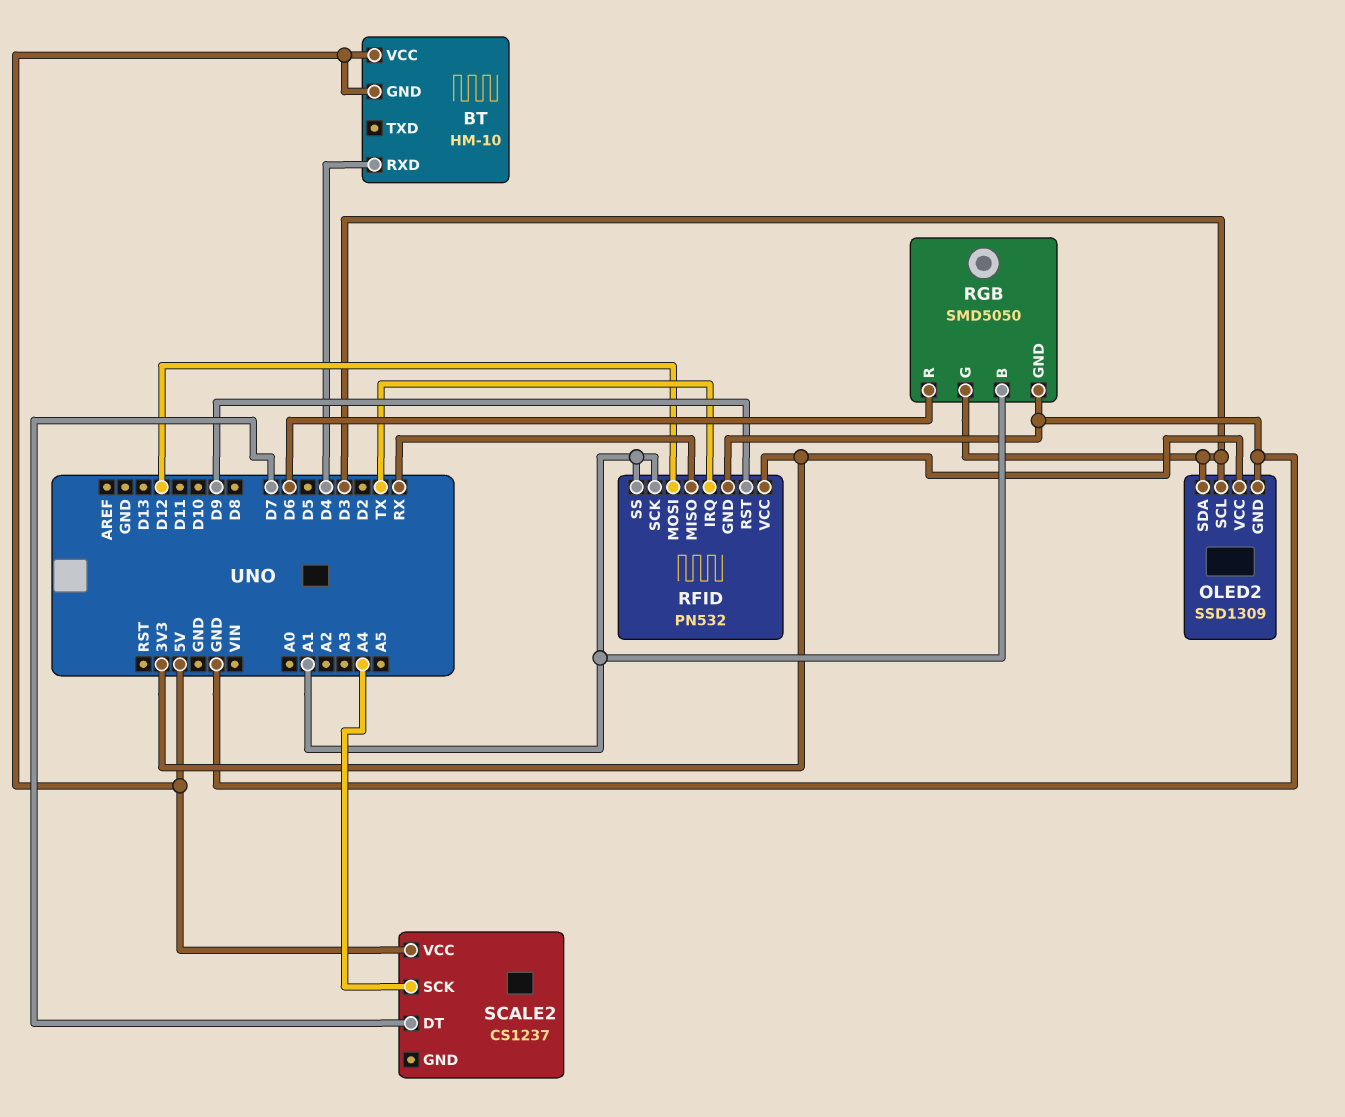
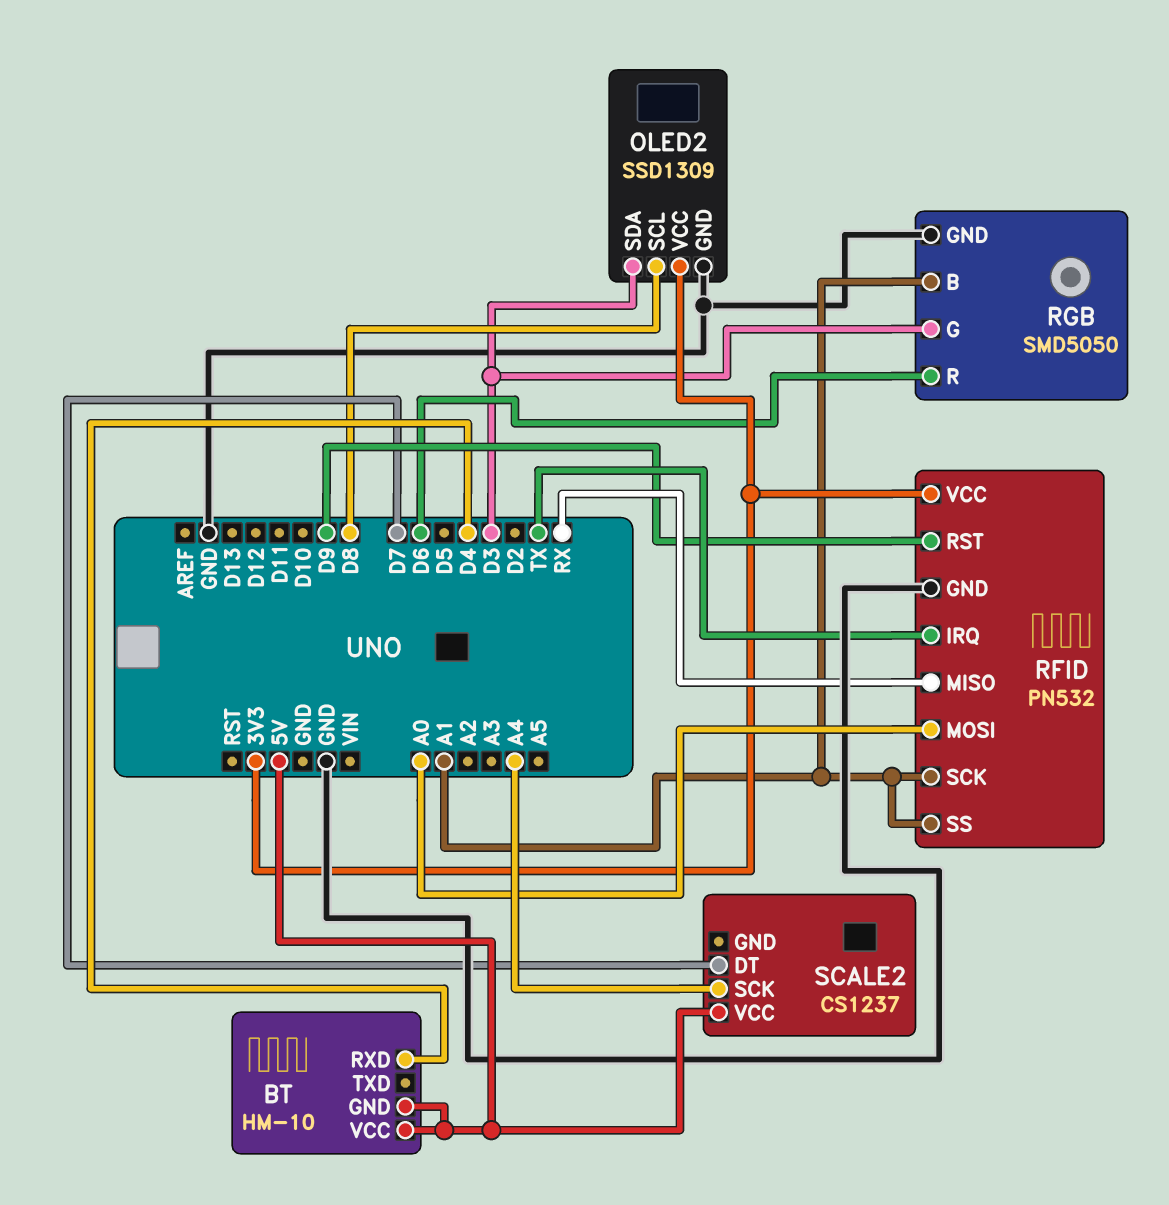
OLED2 pin SCL: D3 -> D8
RFID pin MOSI: D12 -> A0

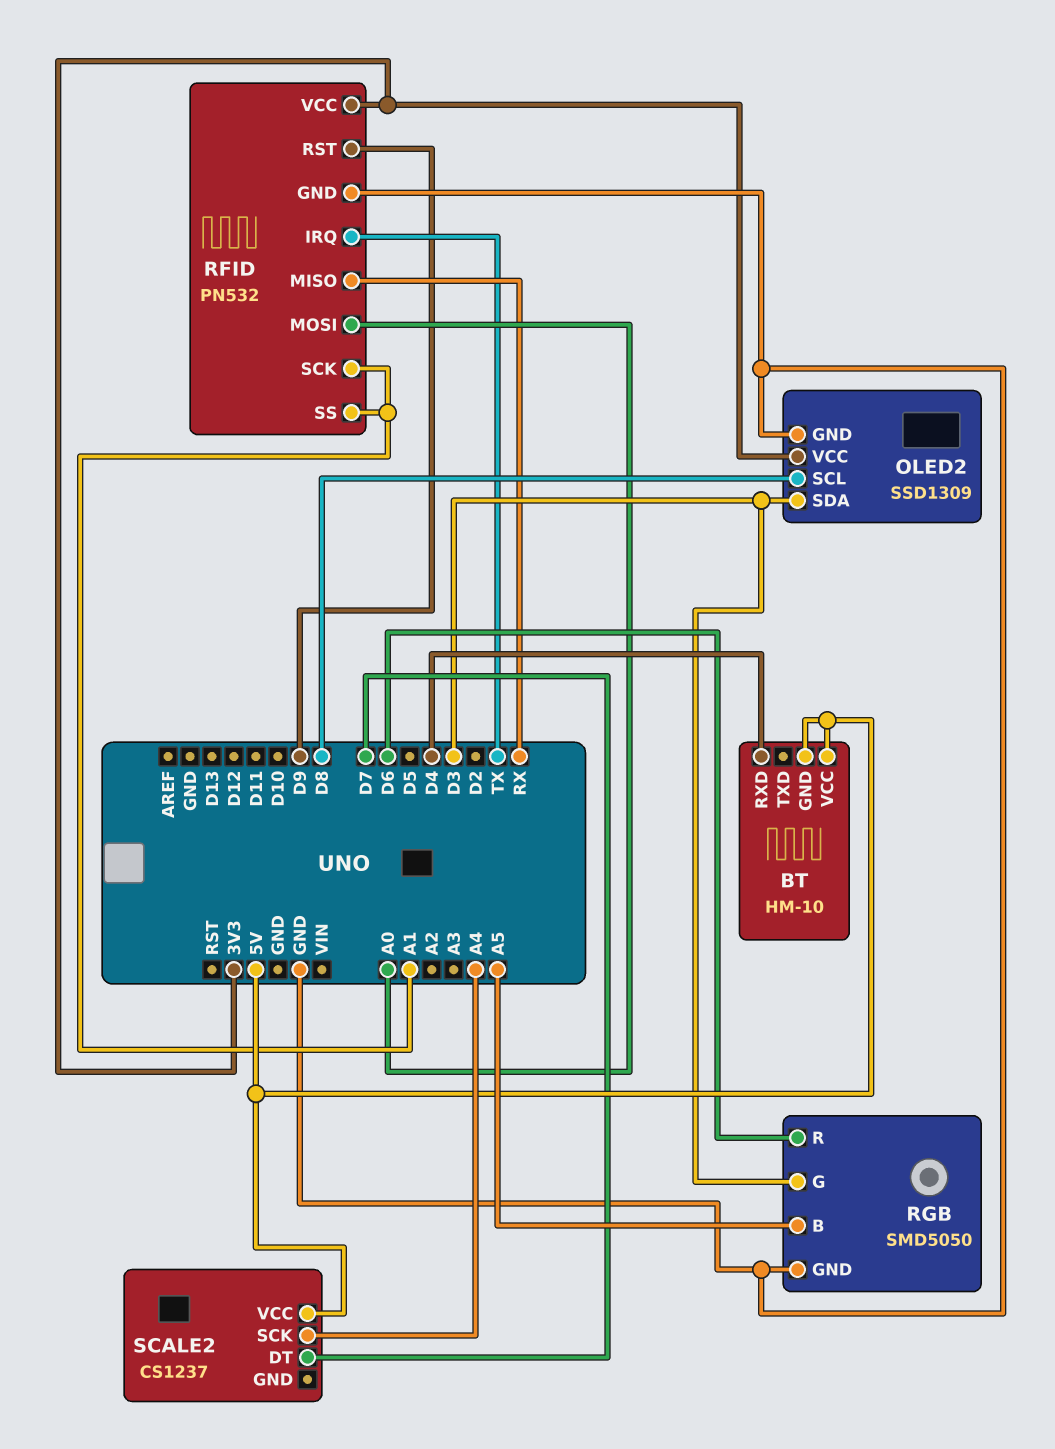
RGB pin B: A1 -> A5

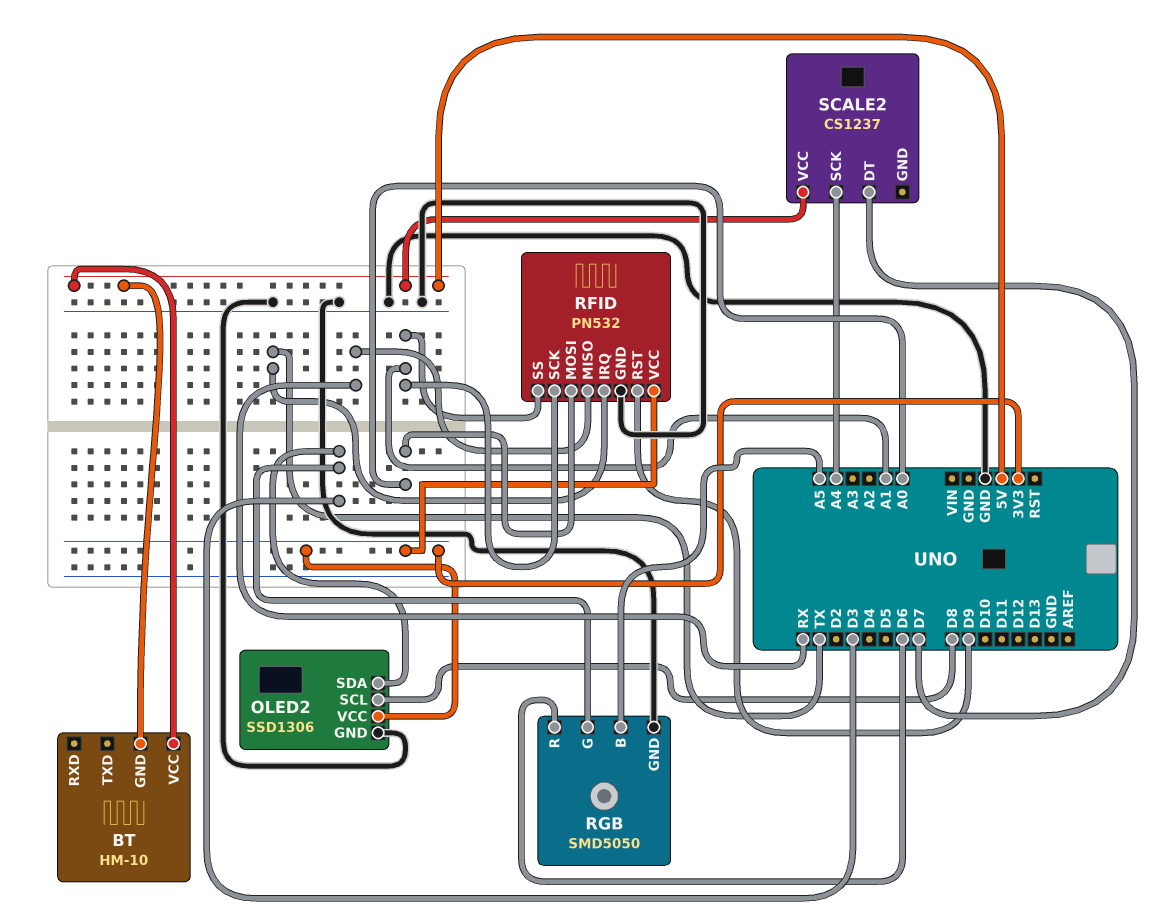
BT pin RXD: D4 -> none
OLED2: SSD1309 -> SSD1306

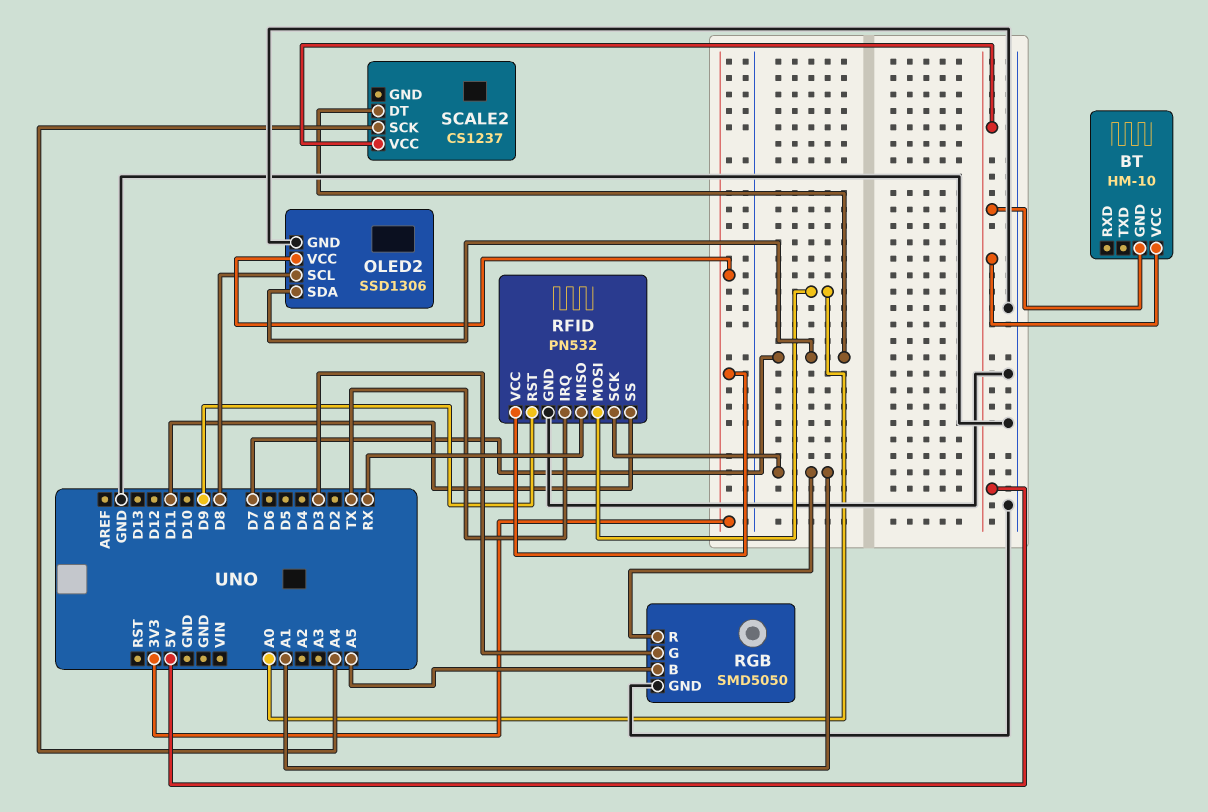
OLED2 pin SDA: D3 -> D7
RFID pin SS: A1 -> D11
RGB pin R: D6 -> A1

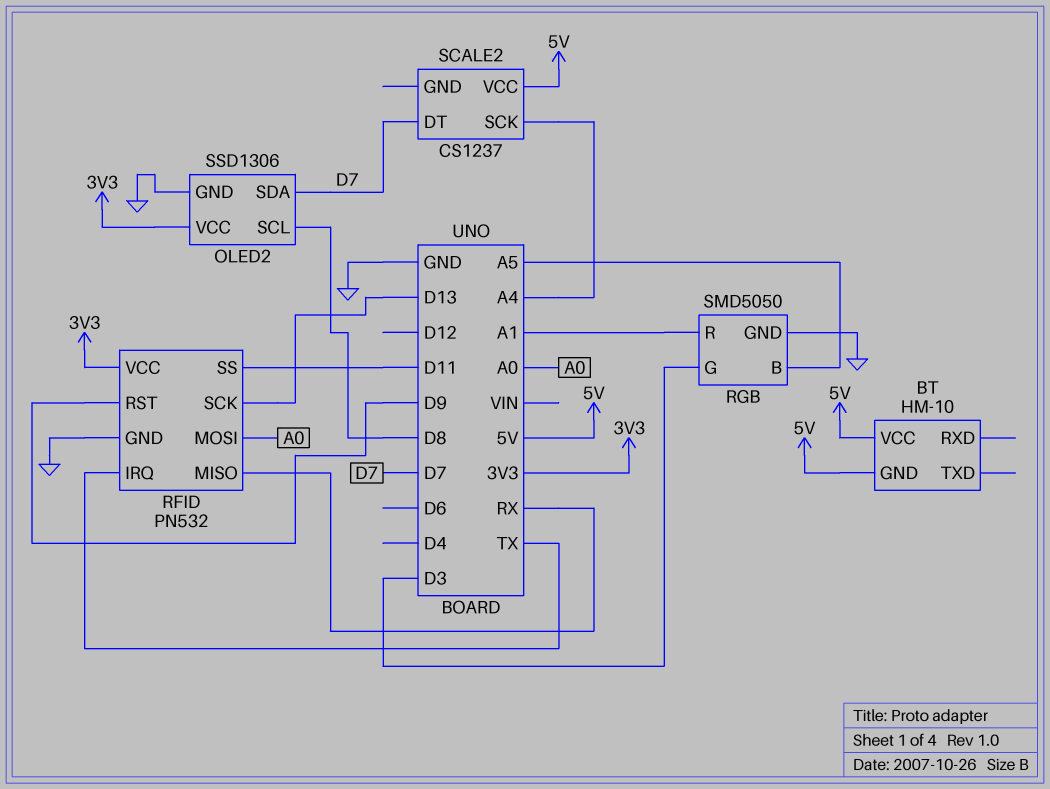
RFID pin SCK: A1 -> D13

